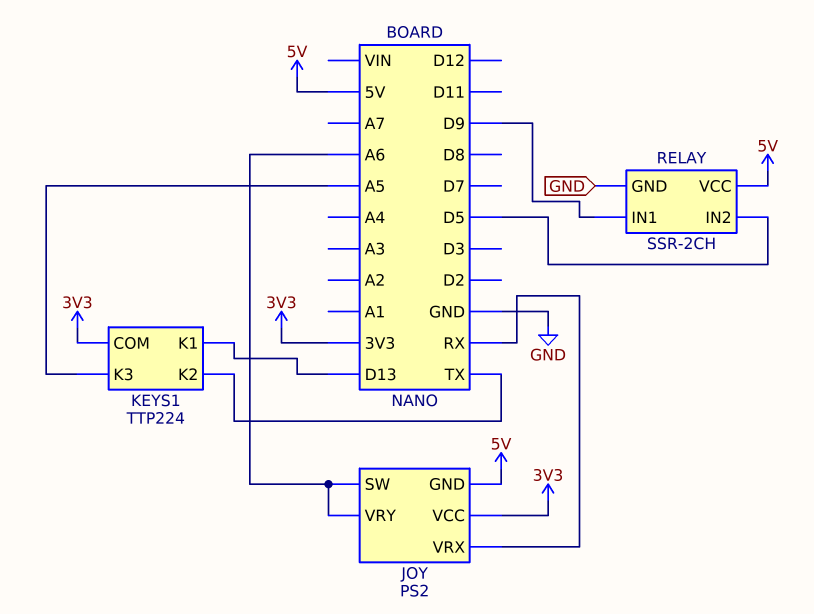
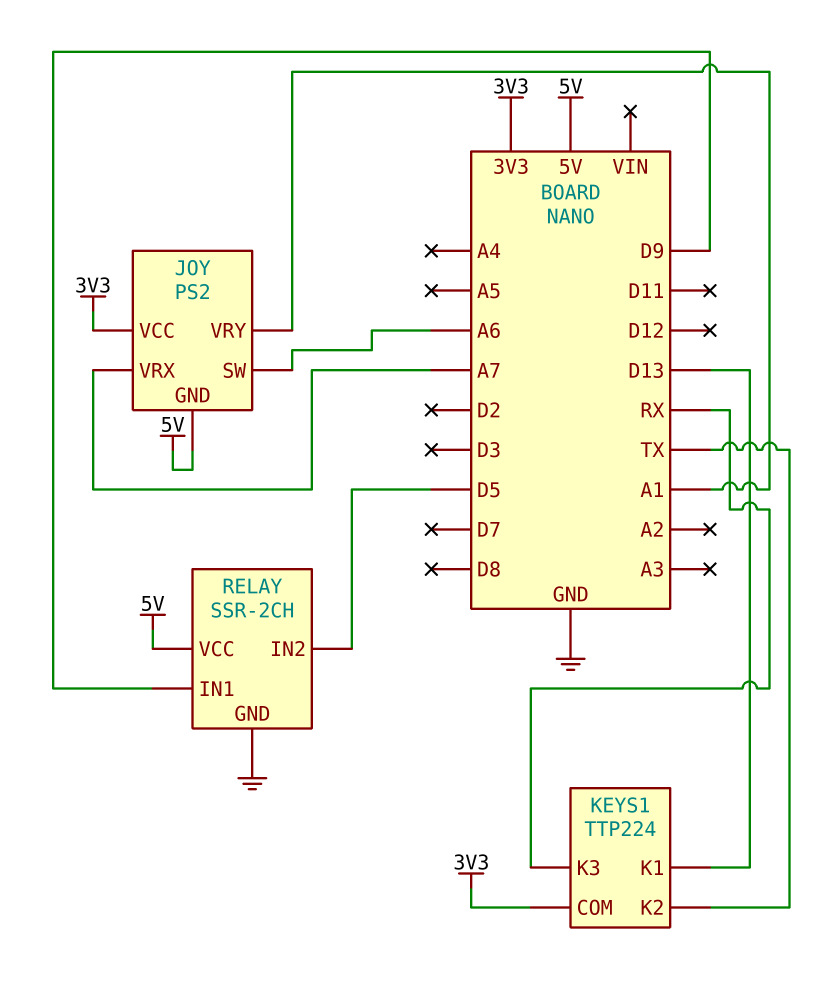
JOY pin VRX: RX -> A7
JOY pin VRY: A6 -> A1
KEYS1 pin K3: A5 -> RX

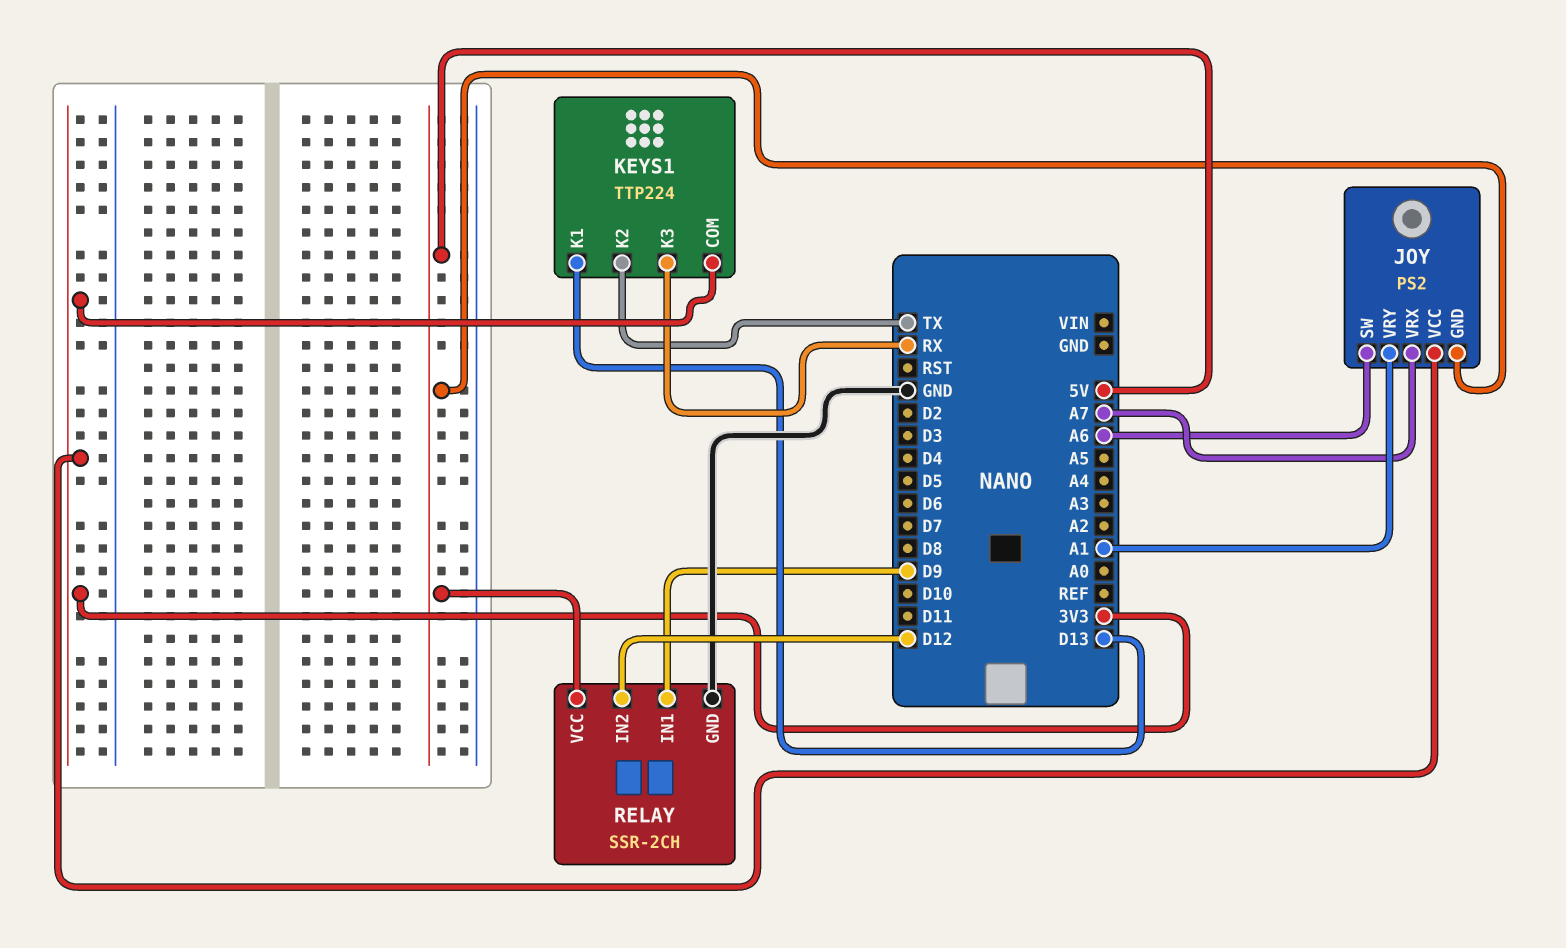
RELAY pin IN2: D5 -> D12

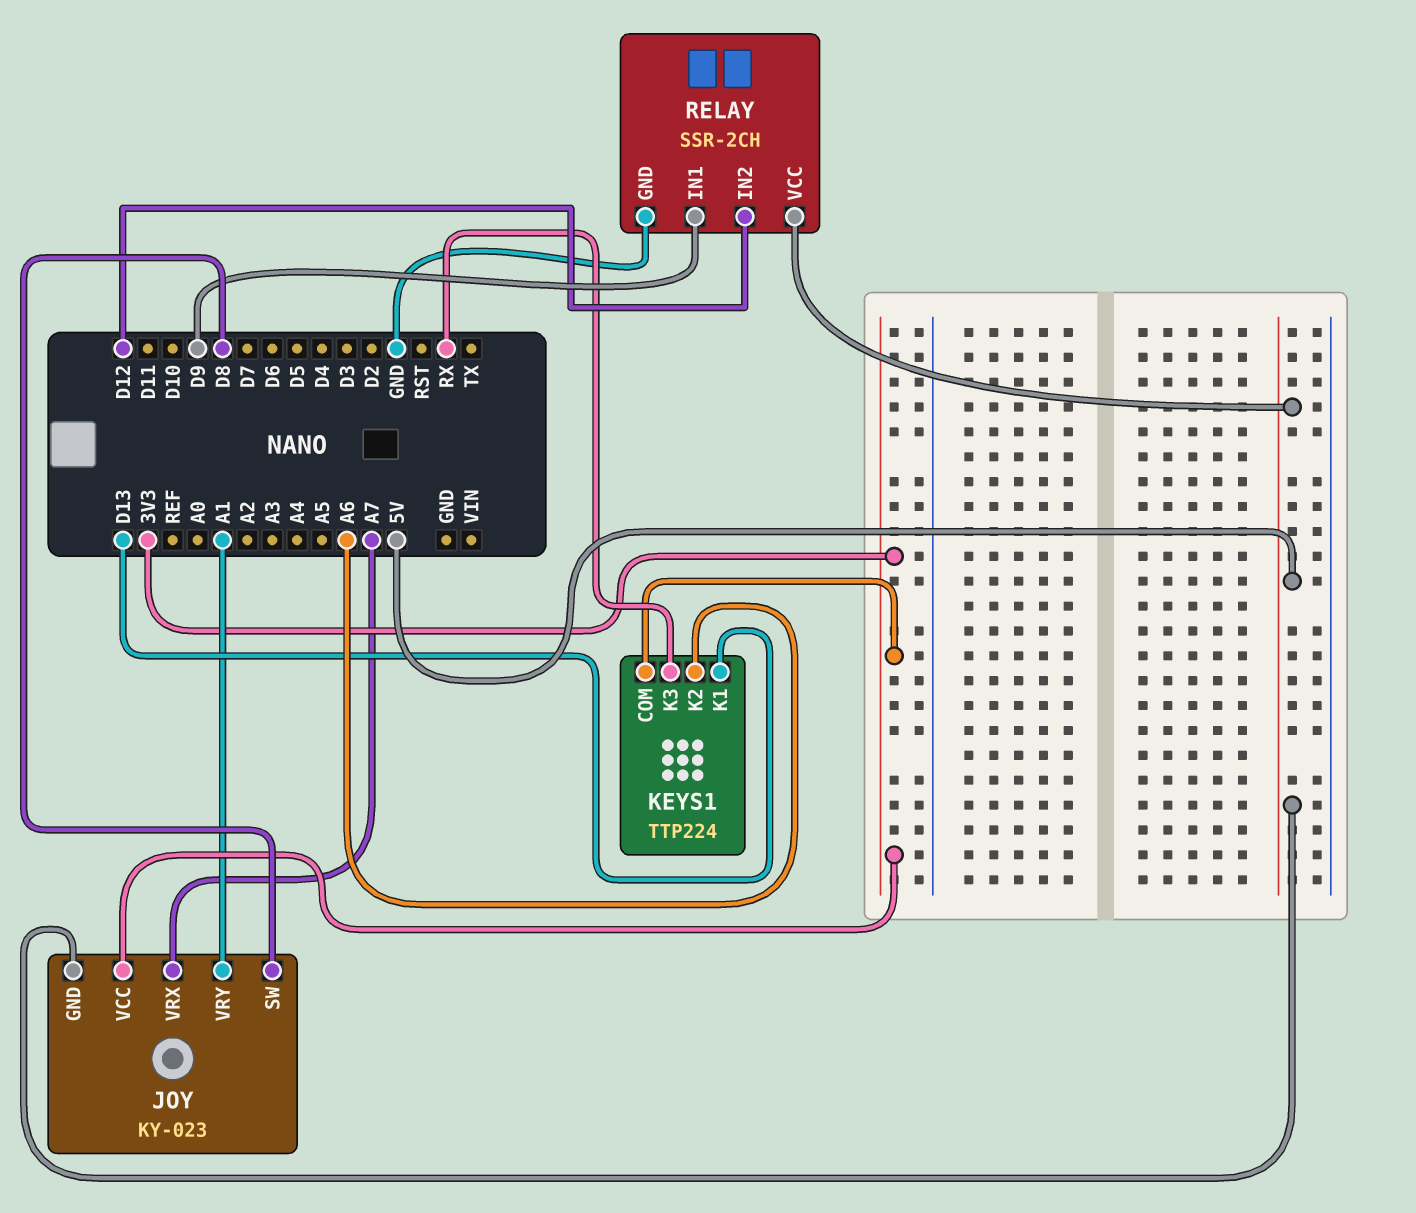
JOY: PS2 -> KY-023
JOY pin SW: A6 -> D8
KEYS1 pin K2: TX -> A6

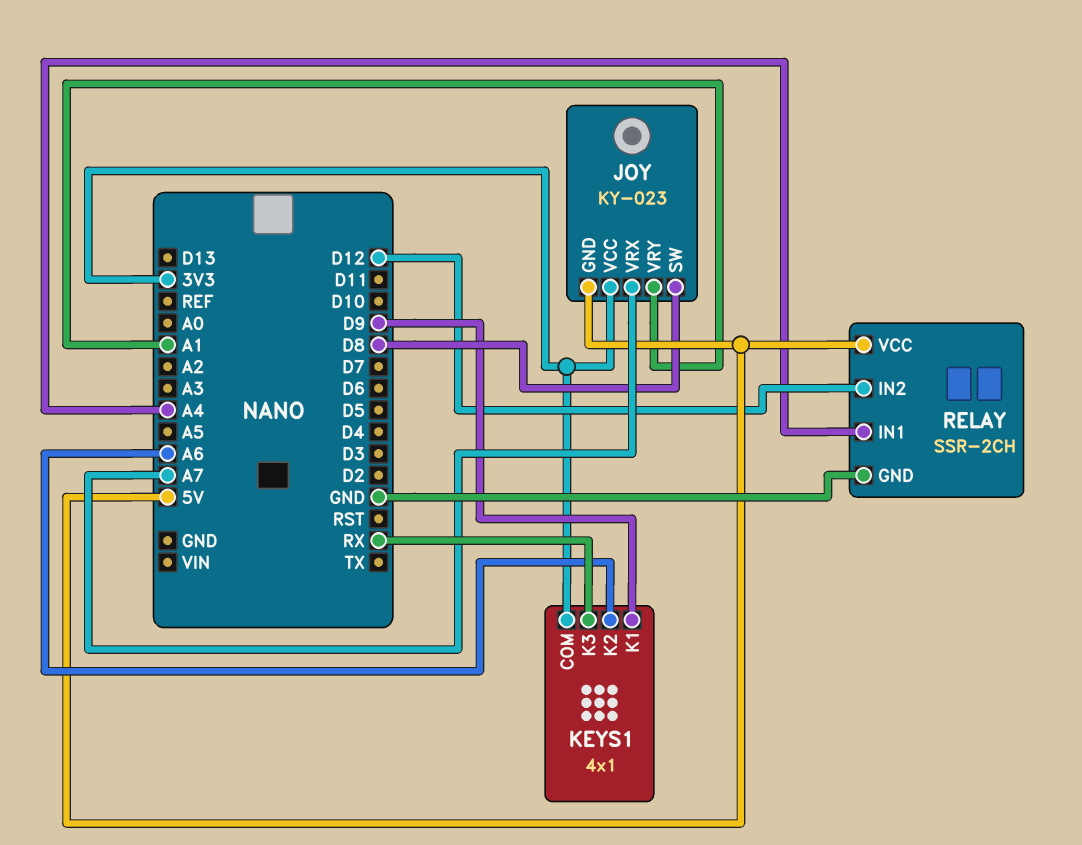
KEYS1: TTP224 -> 4x1
KEYS1 pin K1: D13 -> D9
RELAY pin IN1: D9 -> A4

